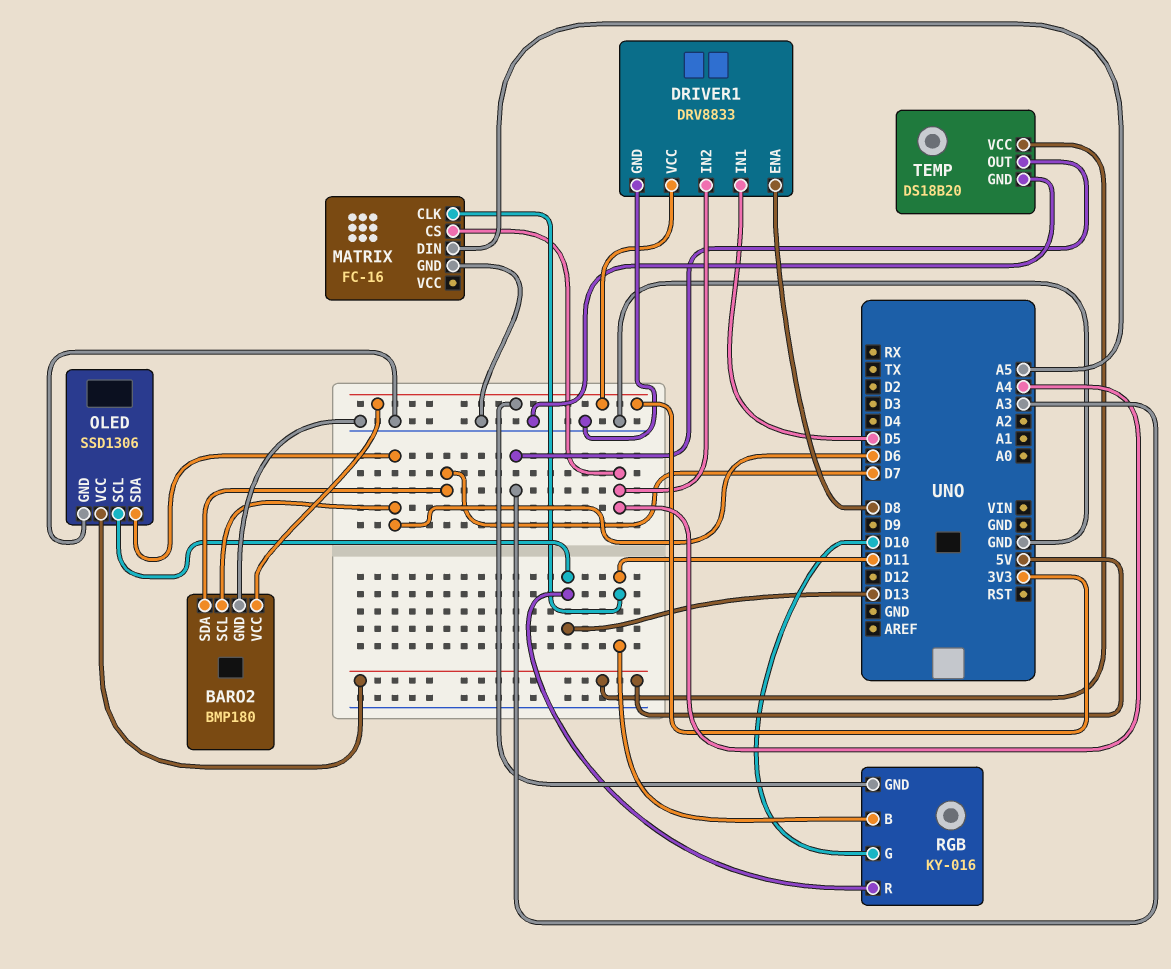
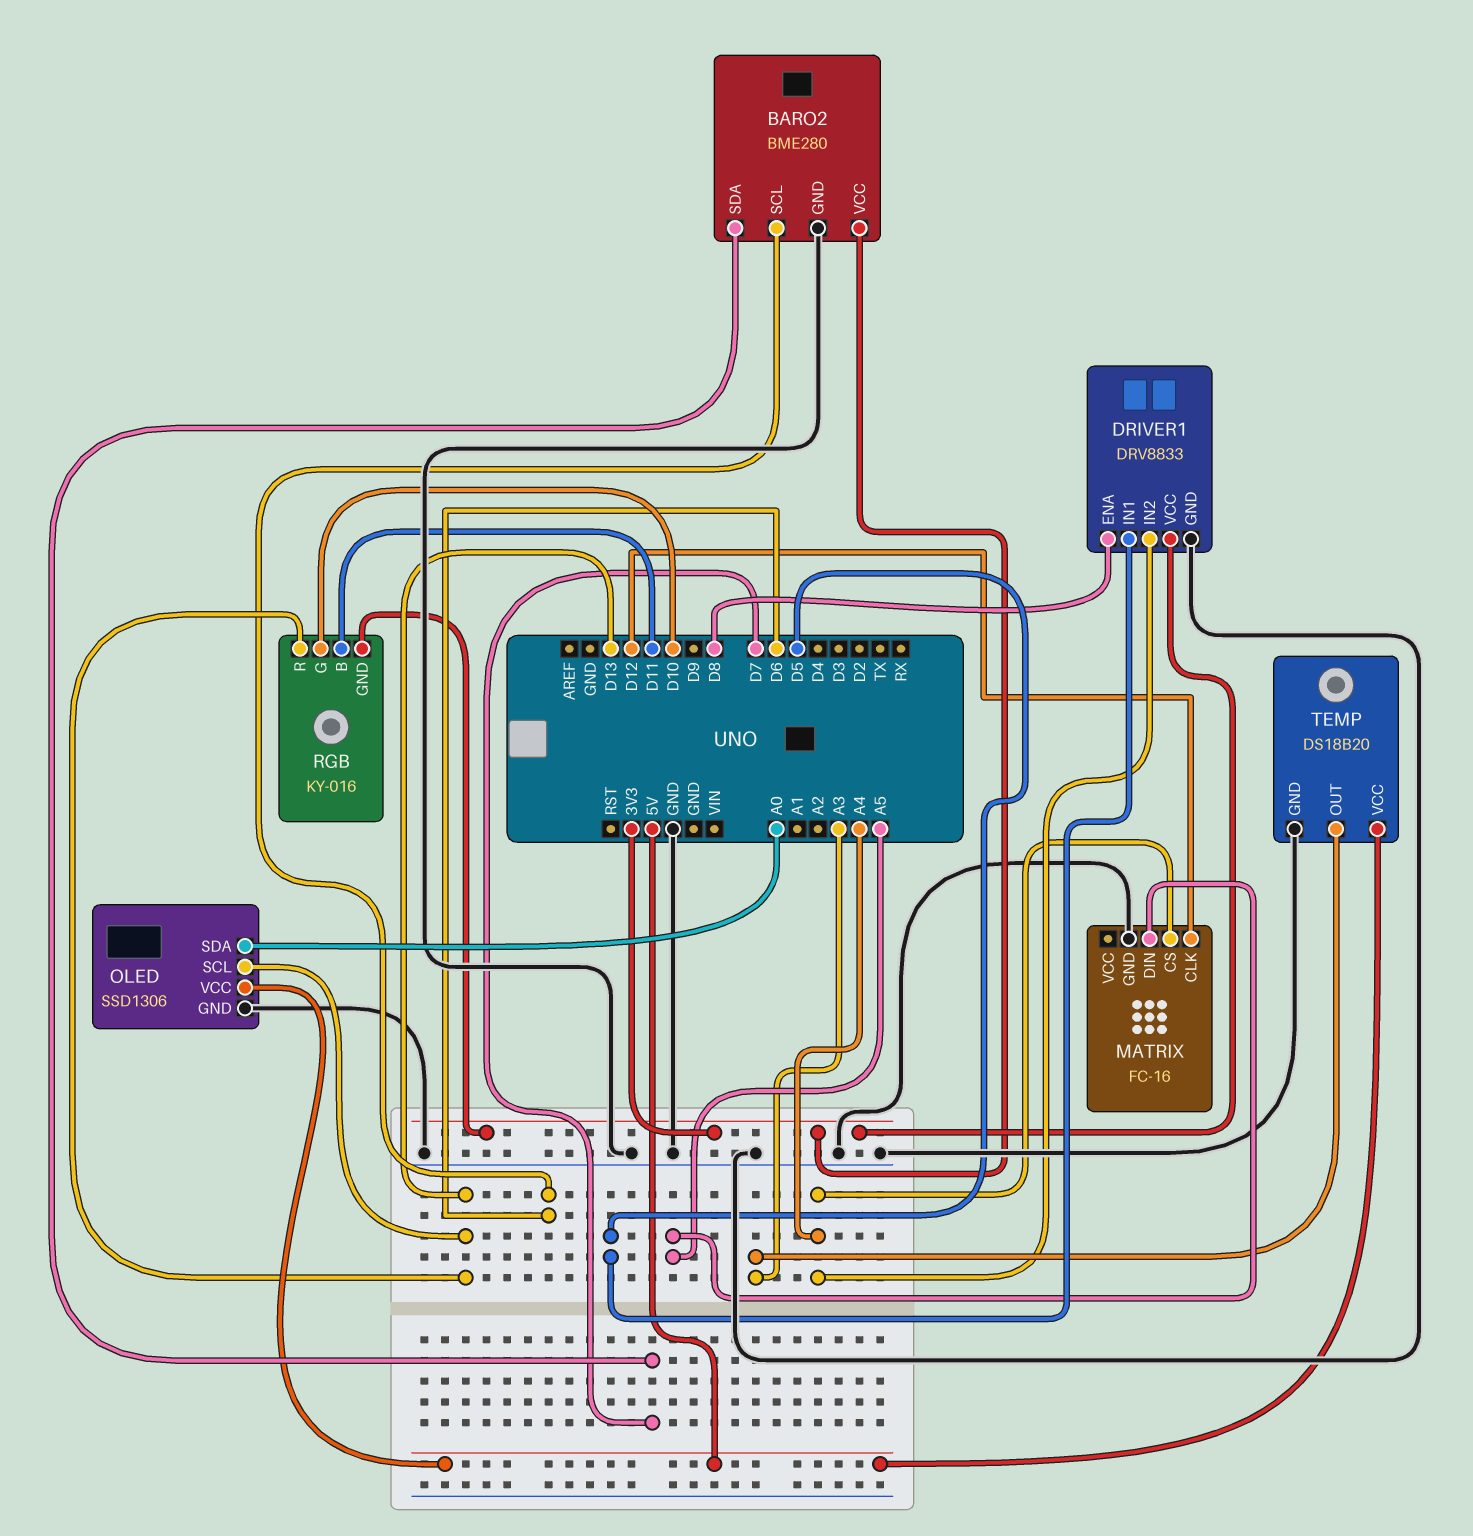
BARO2: BMP180 -> BME280
MATRIX pin CLK: D11 -> D12
OLED pin SDA: D6 -> A0

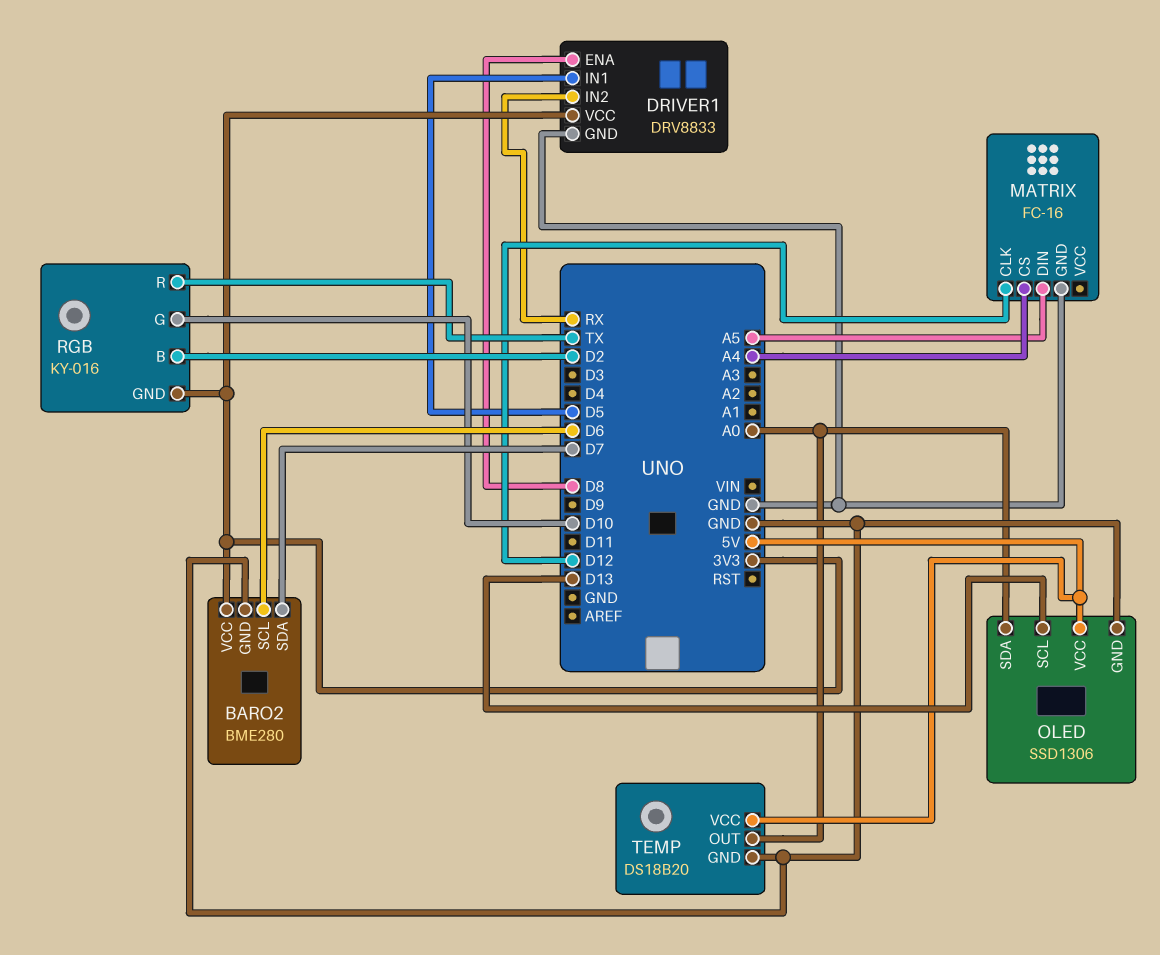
DRIVER1 pin IN2: A4 -> RX
RGB pin B: D11 -> D2
RGB pin R: D13 -> TX
TEMP pin OUT: A3 -> A0

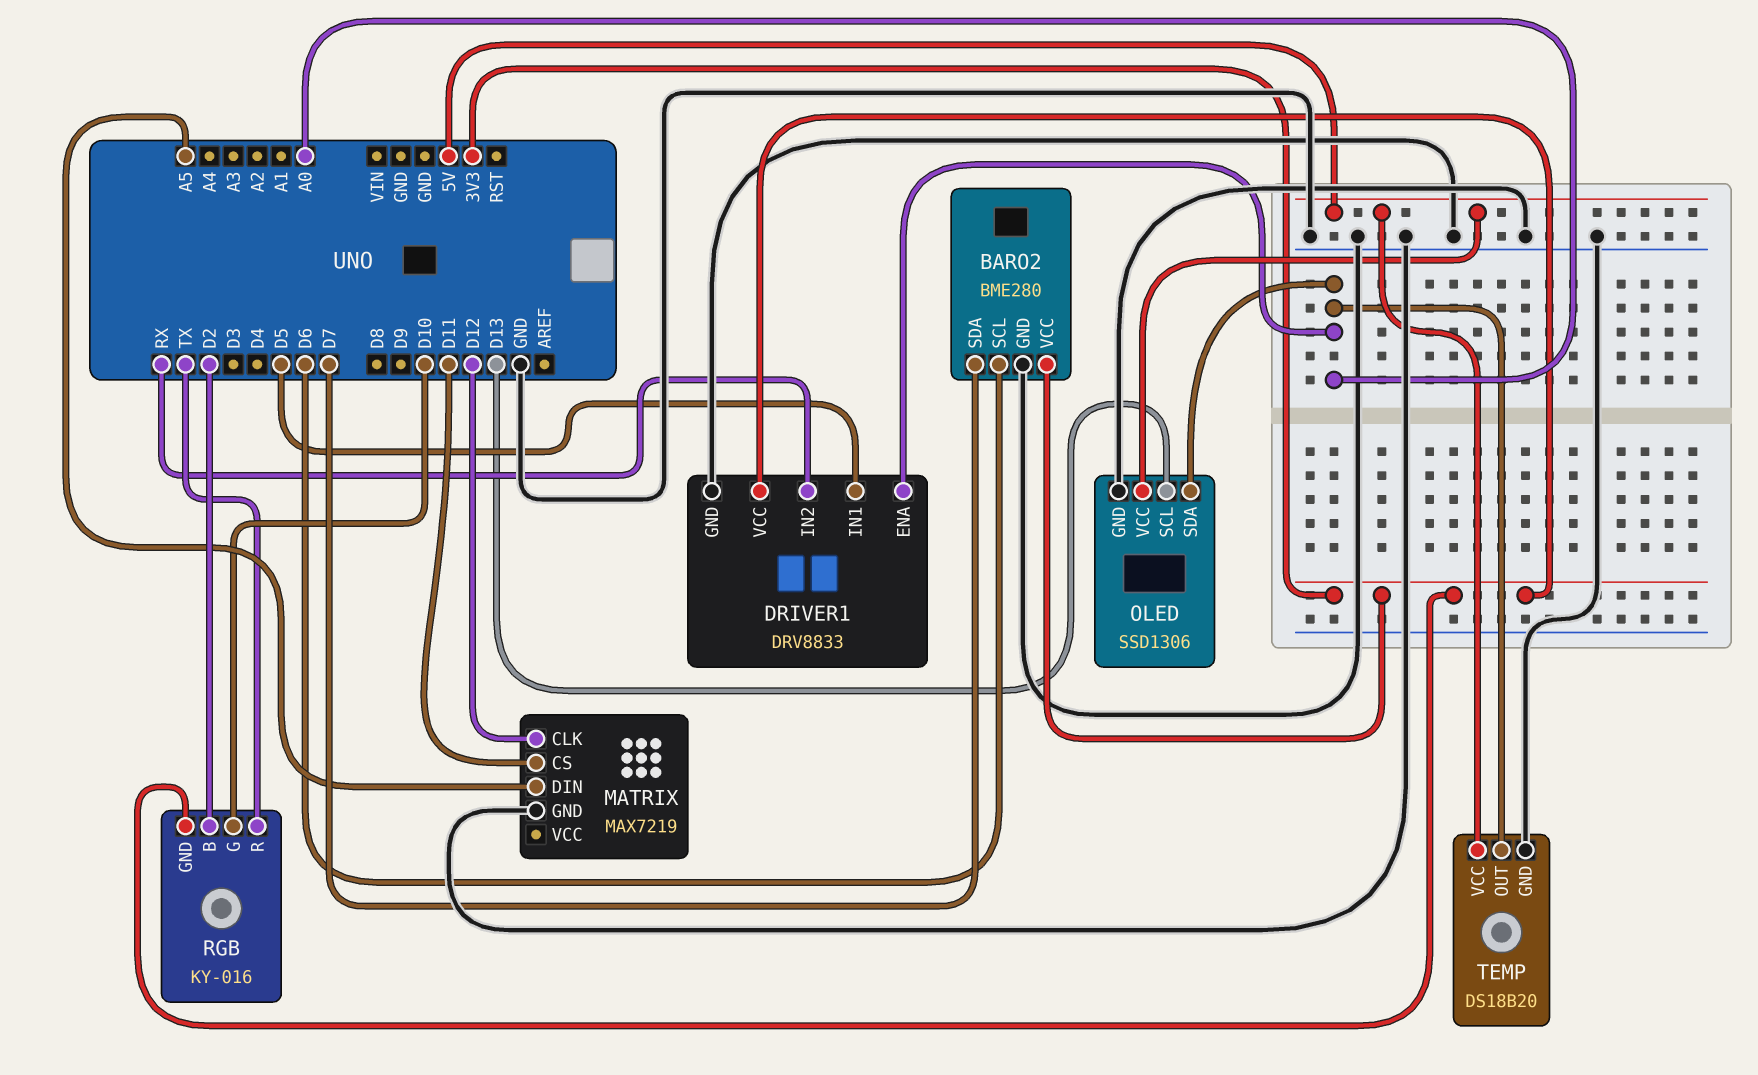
DRIVER1 pin ENA: D8 -> A0
MATRIX: FC-16 -> MAX7219
MATRIX pin CS: A4 -> D11

